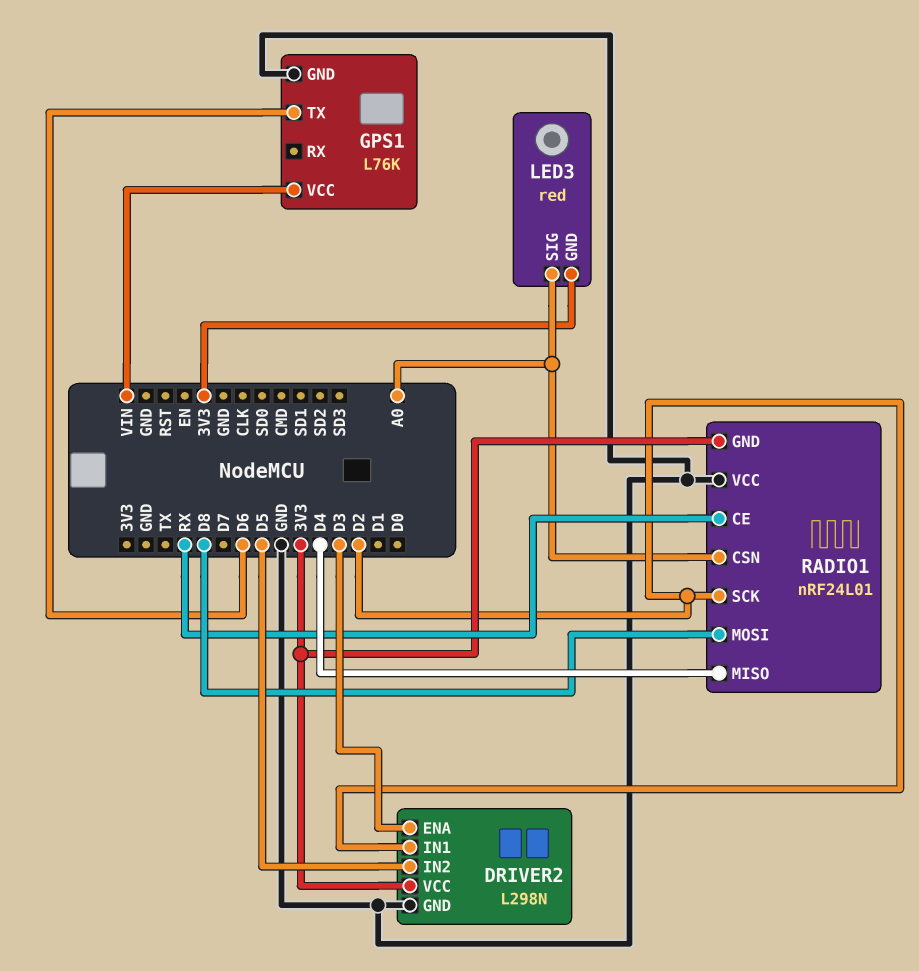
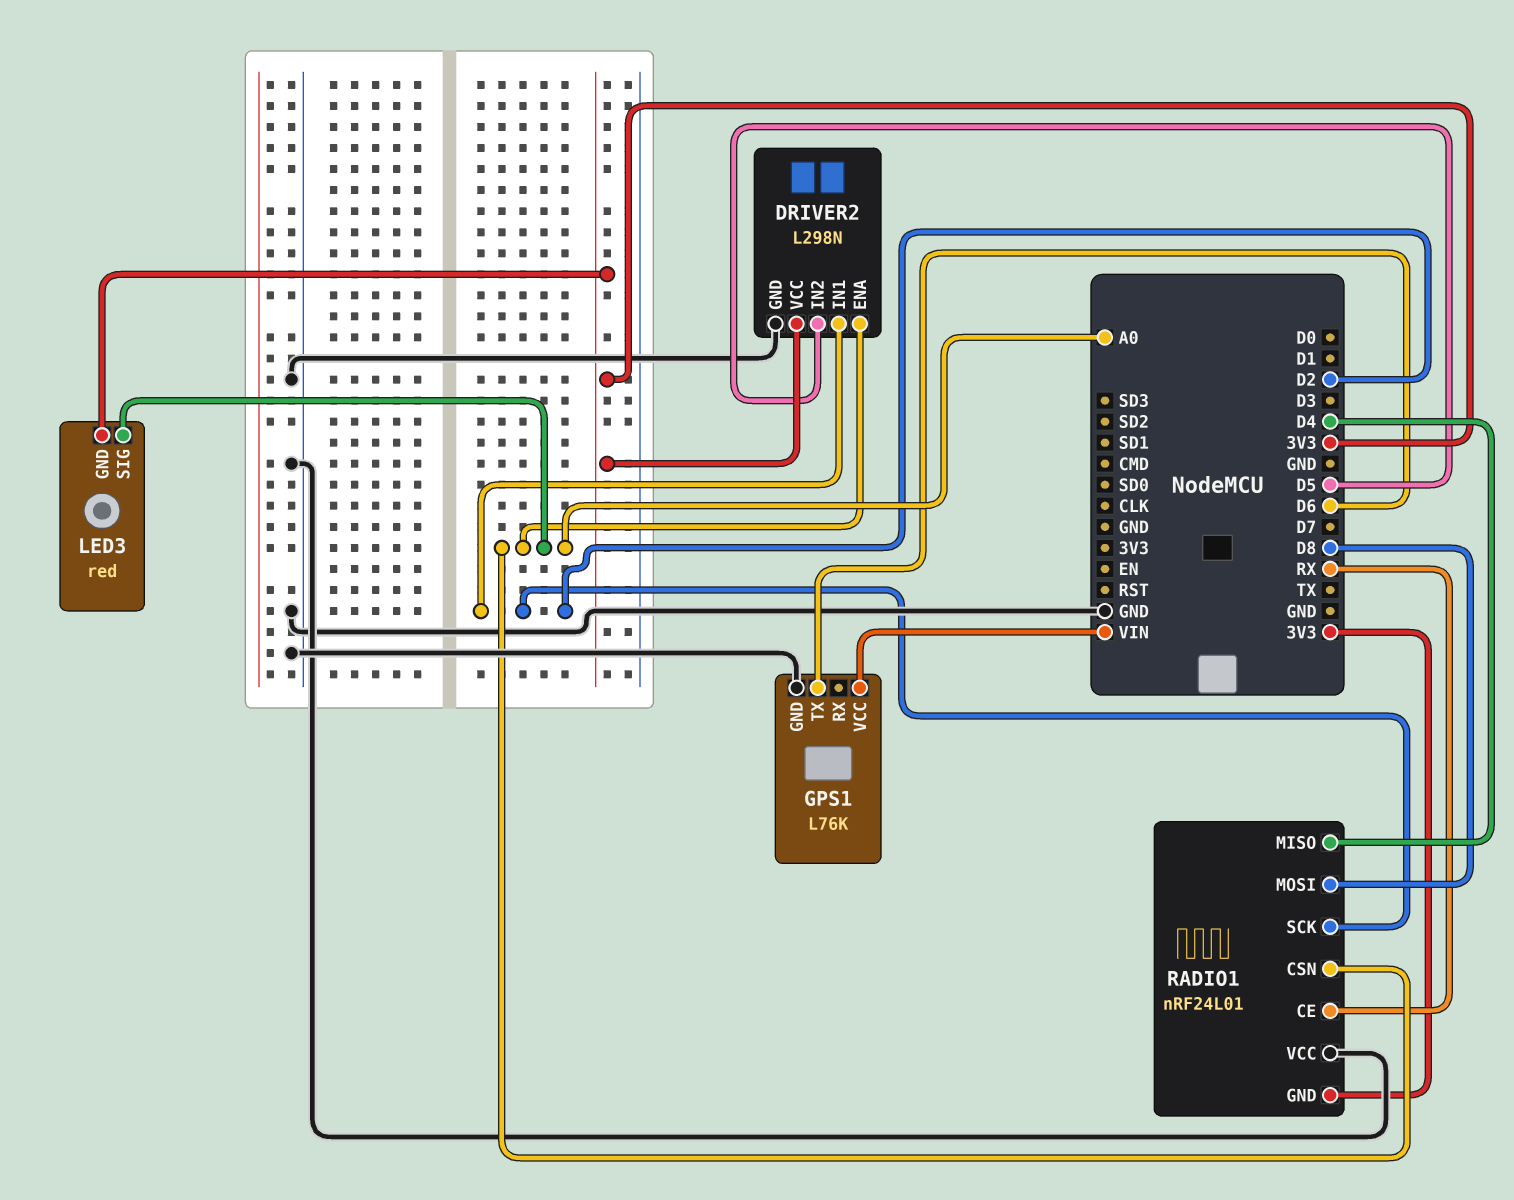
DRIVER2 pin ENA: D3 -> A0

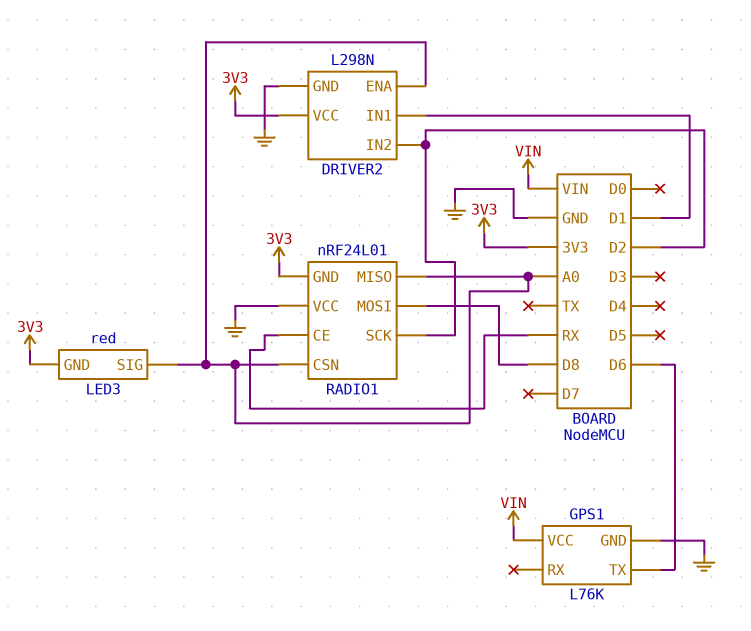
DRIVER2 pin IN1: D2 -> D1
DRIVER2 pin IN2: D5 -> D2
RADIO1 pin MISO: D4 -> A0

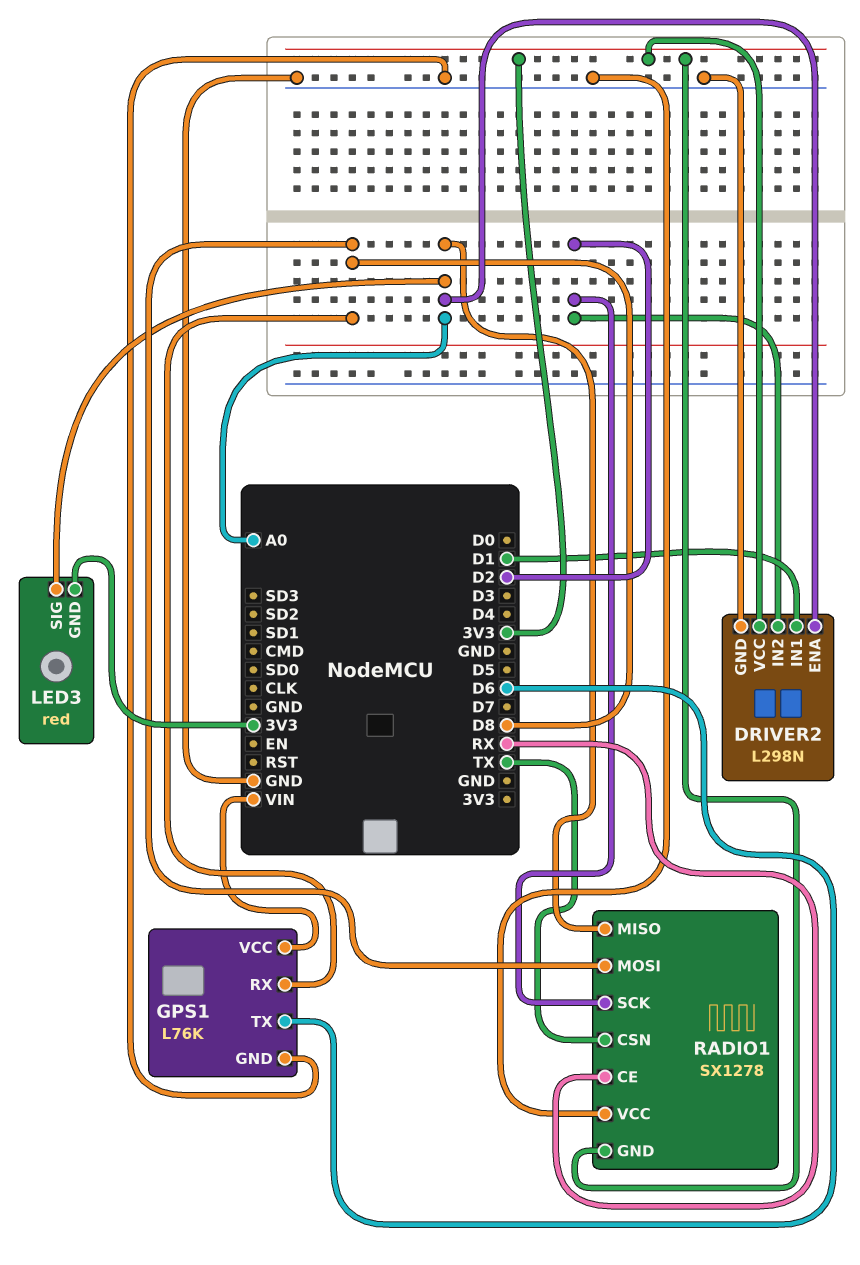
GPS1 pin RX: none -> D8
RADIO1: nRF24L01 -> SX1278
RADIO1 pin CSN: A0 -> TX

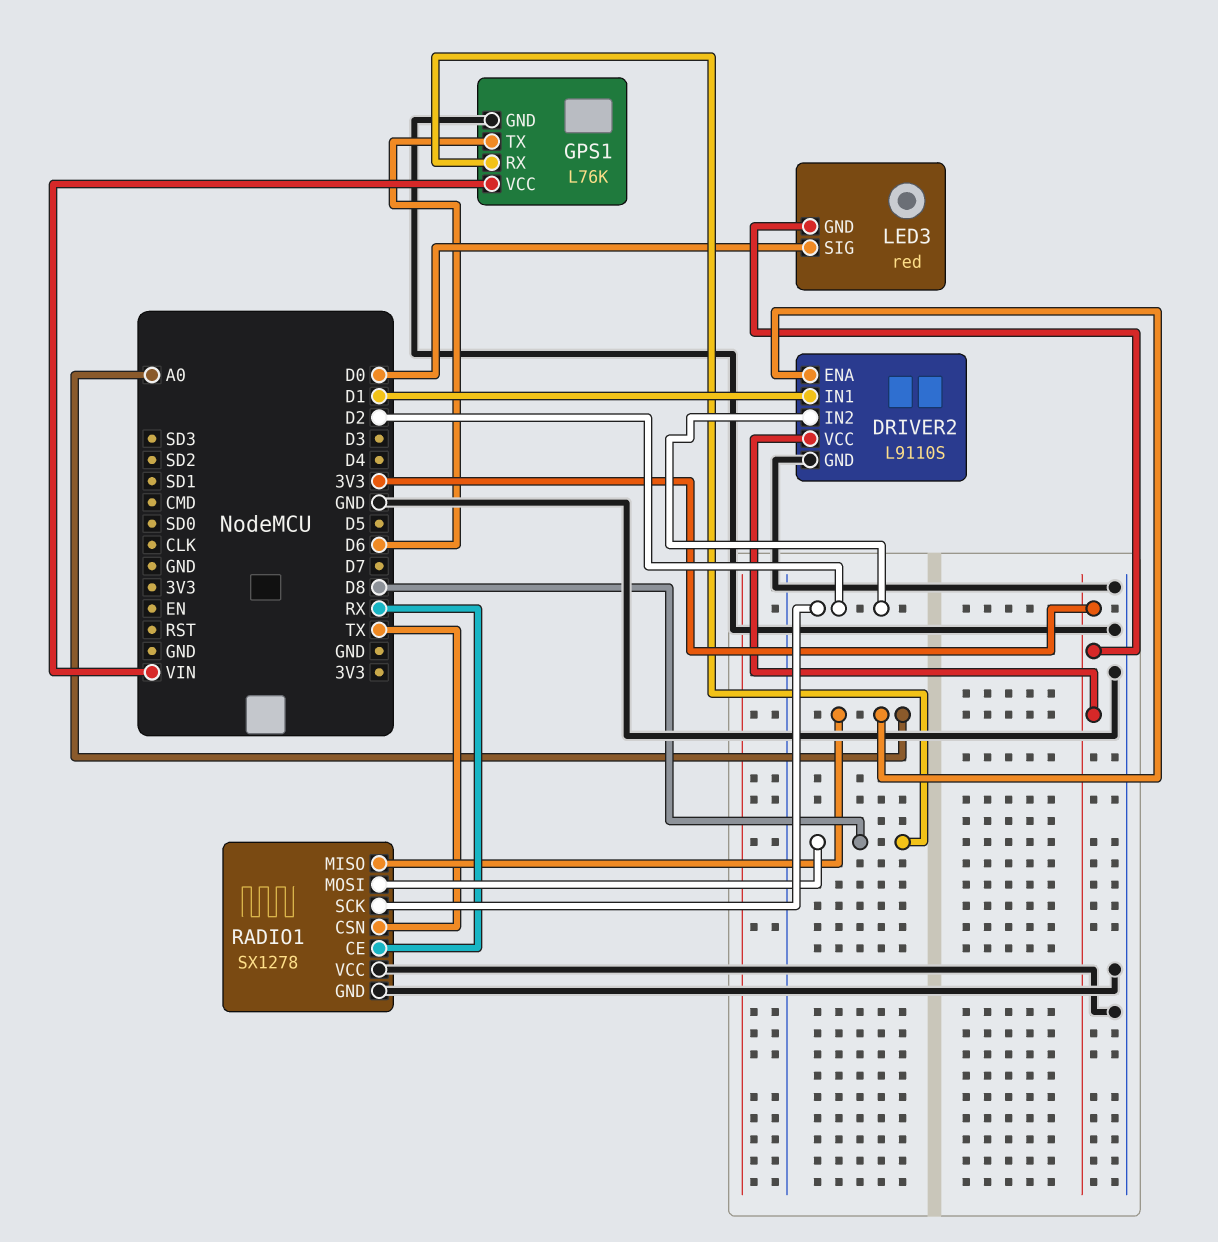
DRIVER2: L298N -> L9110S
LED3 pin SIG: A0 -> D0
RADIO1 pin GND: 3V3 -> GND

